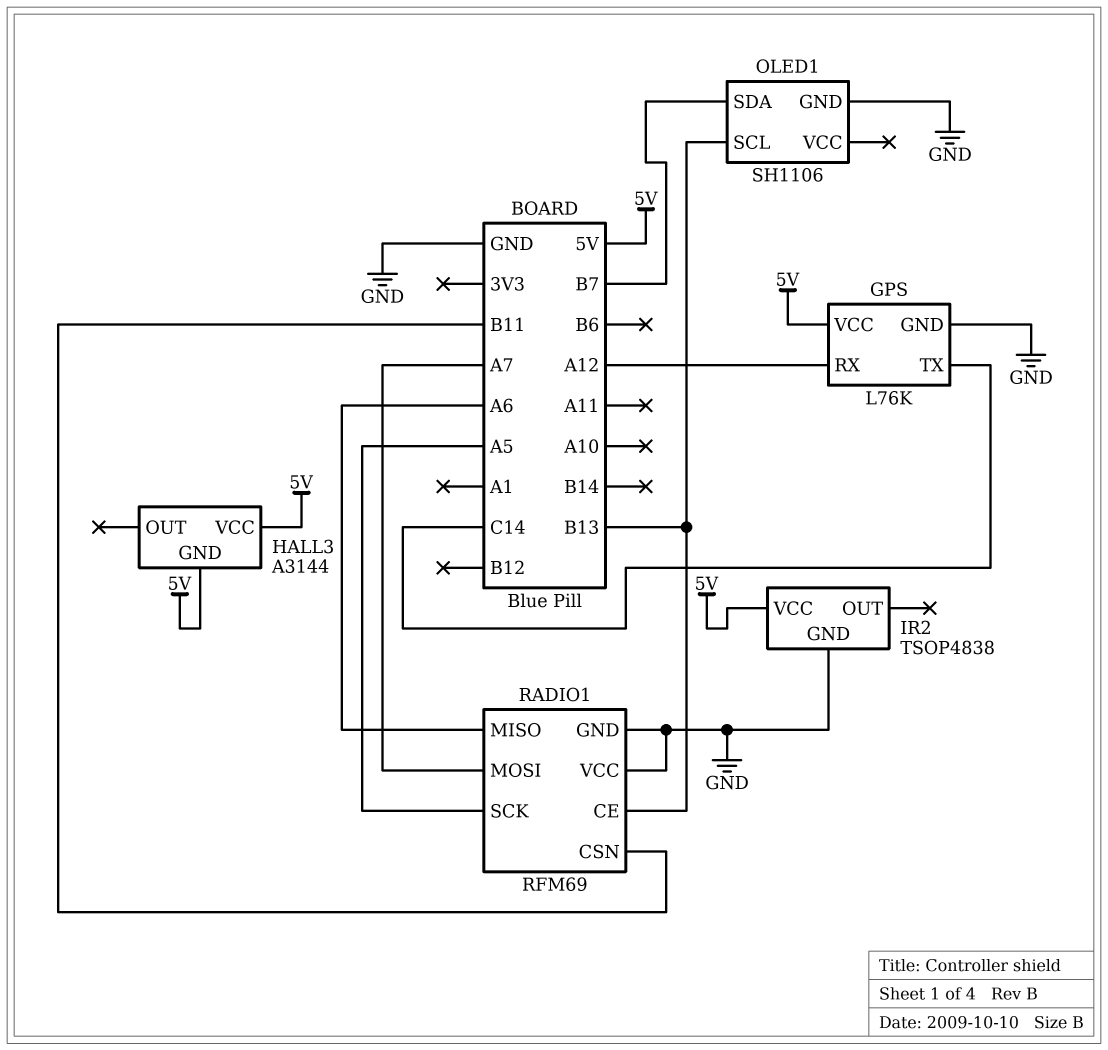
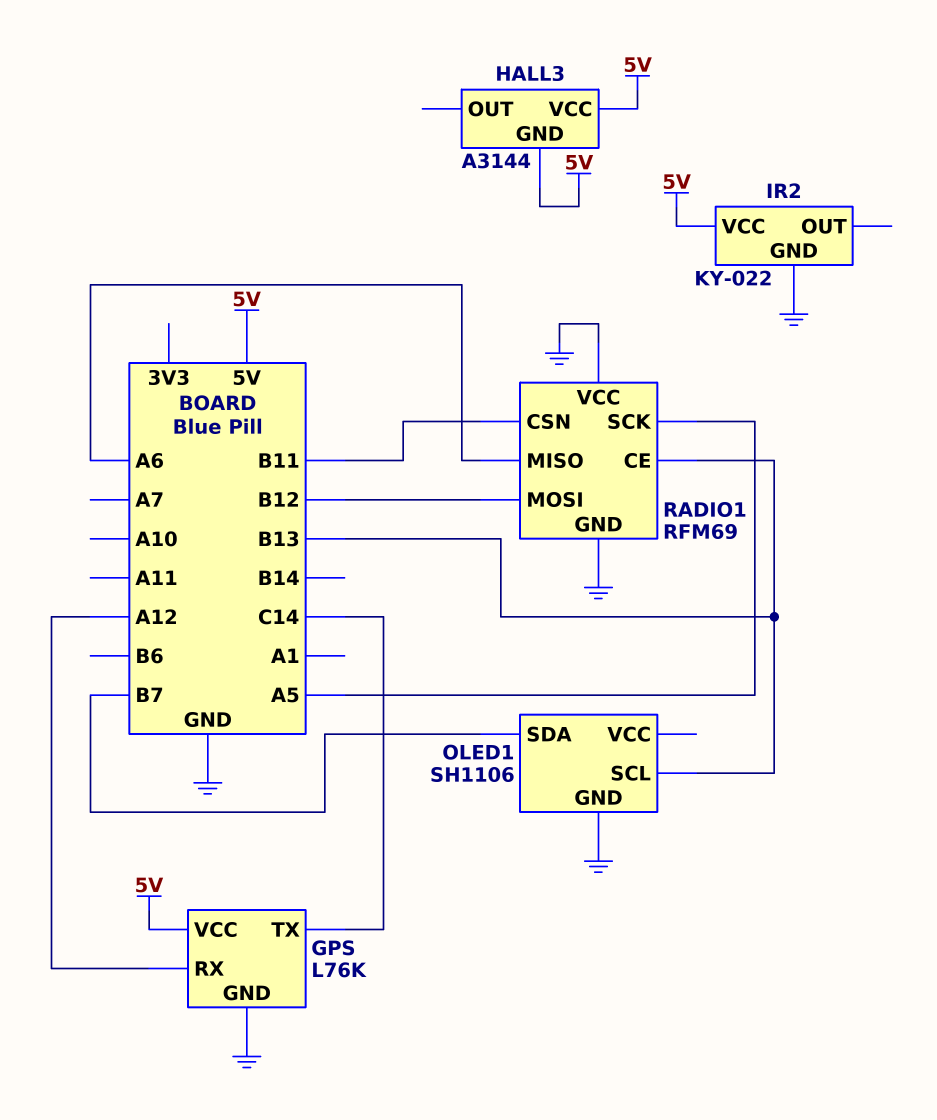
IR2: TSOP4838 -> KY-022
RADIO1 pin MOSI: A7 -> B12

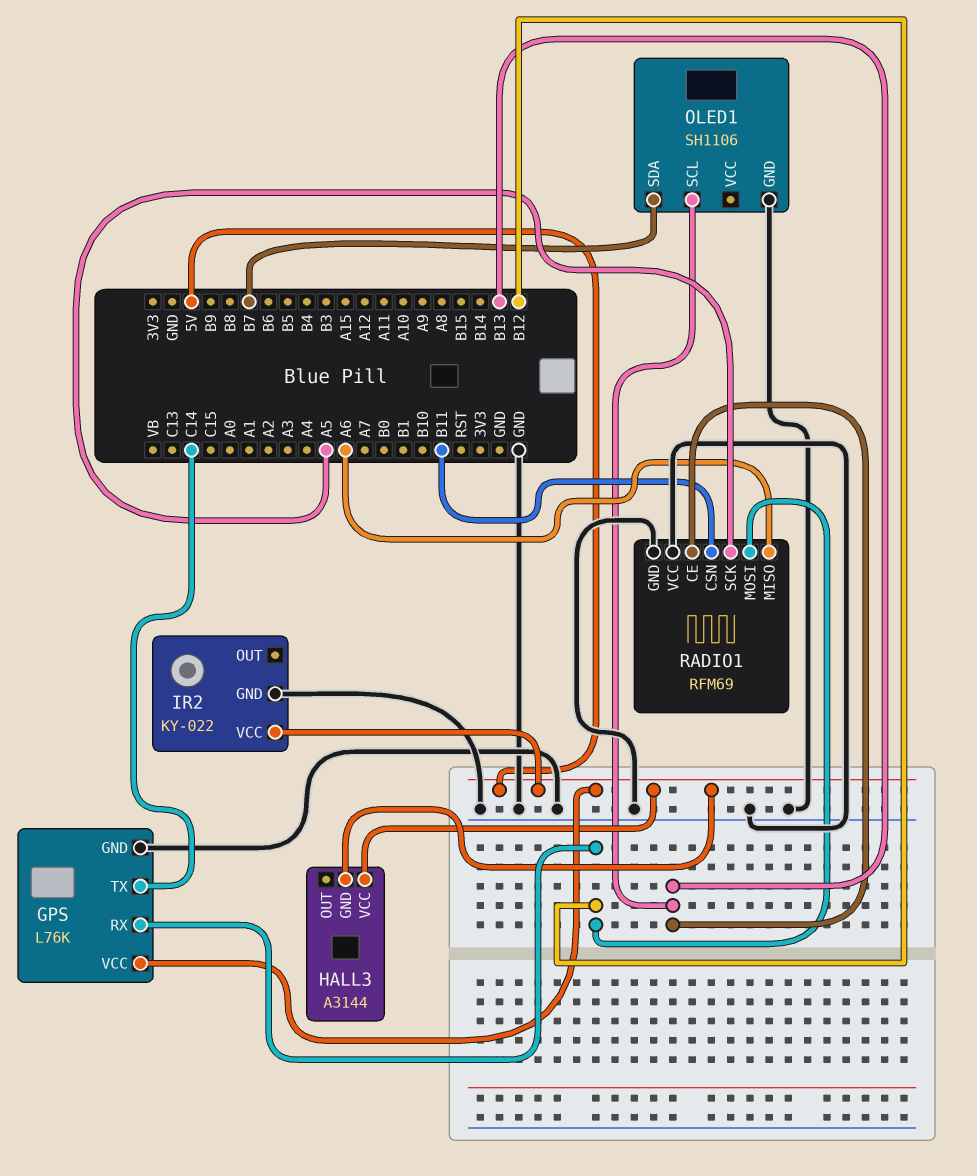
GPS pin RX: A12 -> B12

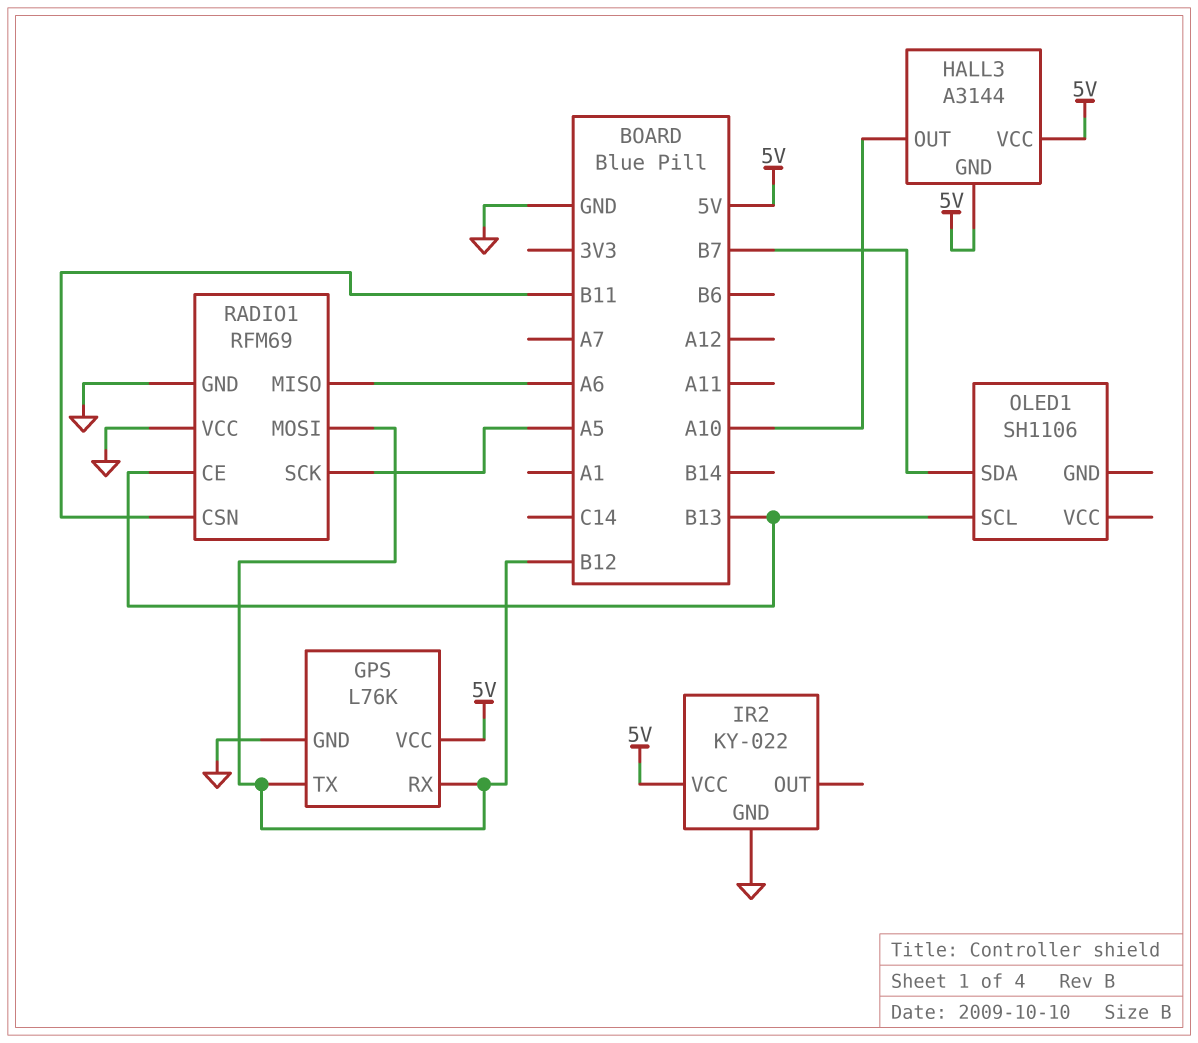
GPS pin TX: C14 -> B12
HALL3 pin OUT: none -> A10
OLED1 pin GND: GND -> none

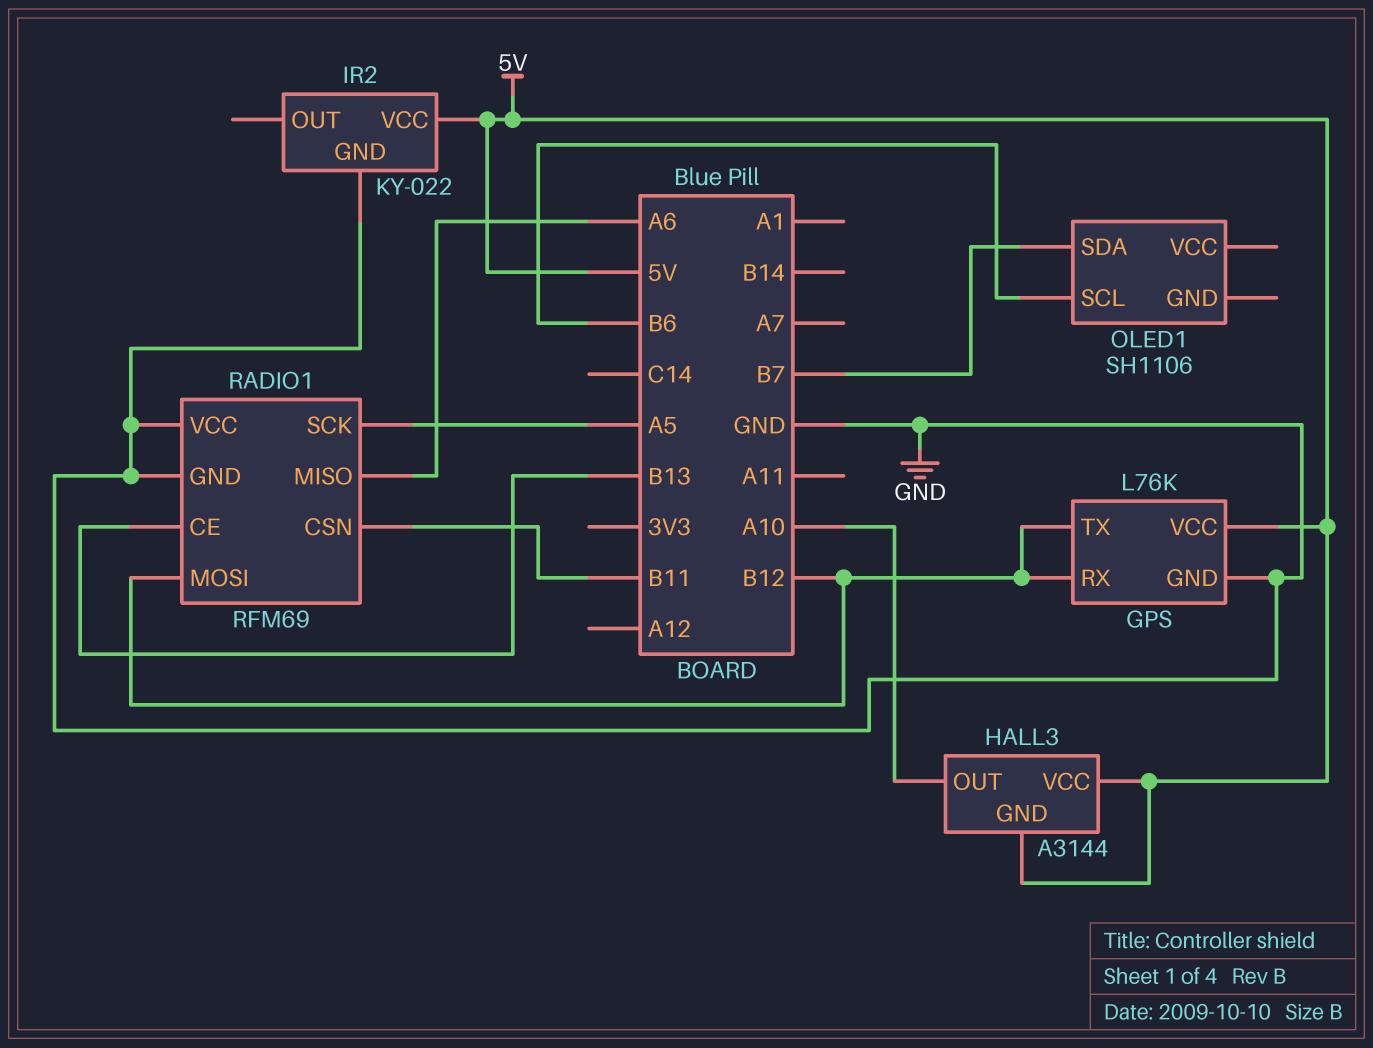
OLED1 pin SCL: B13 -> B6

